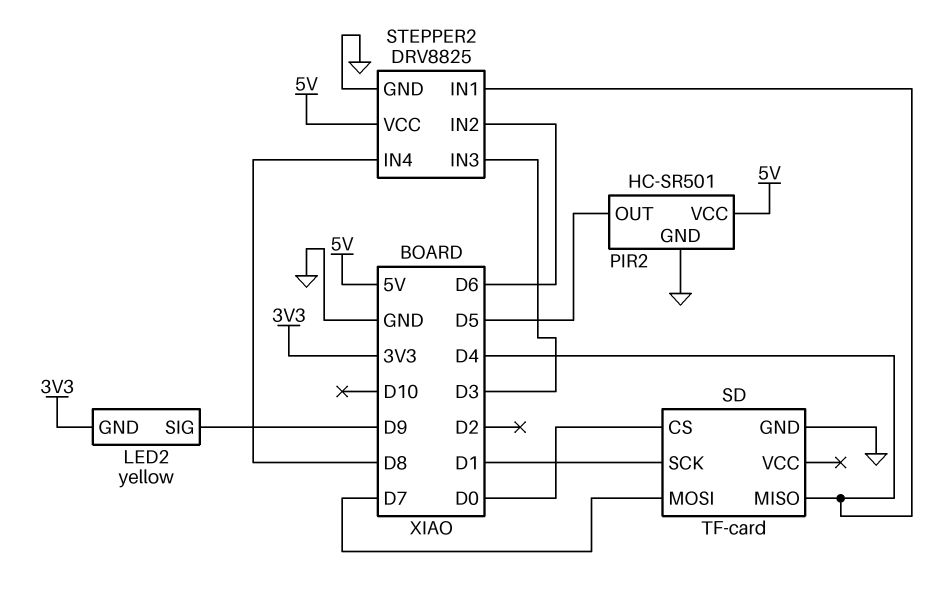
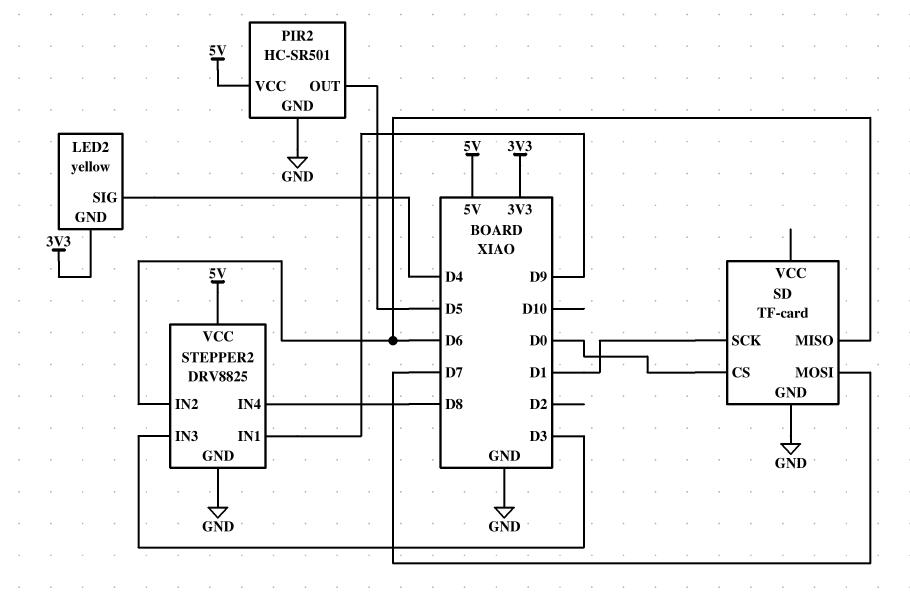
LED2 pin SIG: D9 -> D4
SD pin MISO: D4 -> D6
STEPPER2 pin IN1: D4 -> D9

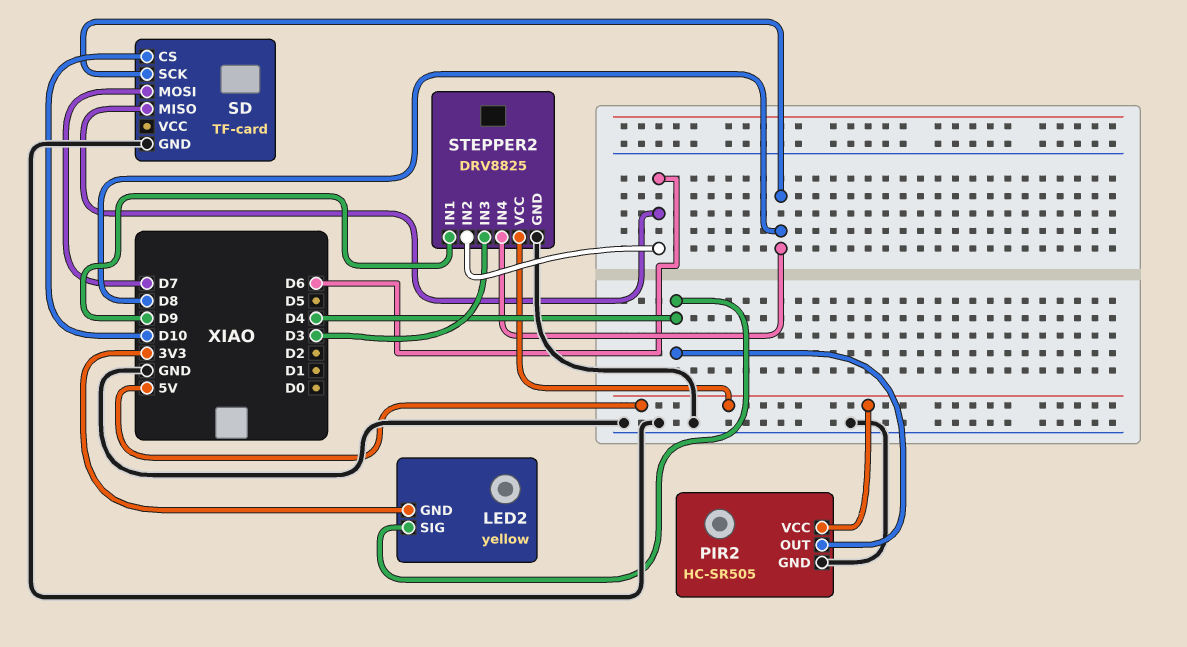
PIR2: HC-SR501 -> HC-SR505
PIR2 pin OUT: D5 -> D4
SD pin CS: D0 -> D10
SD pin SCK: D1 -> D8

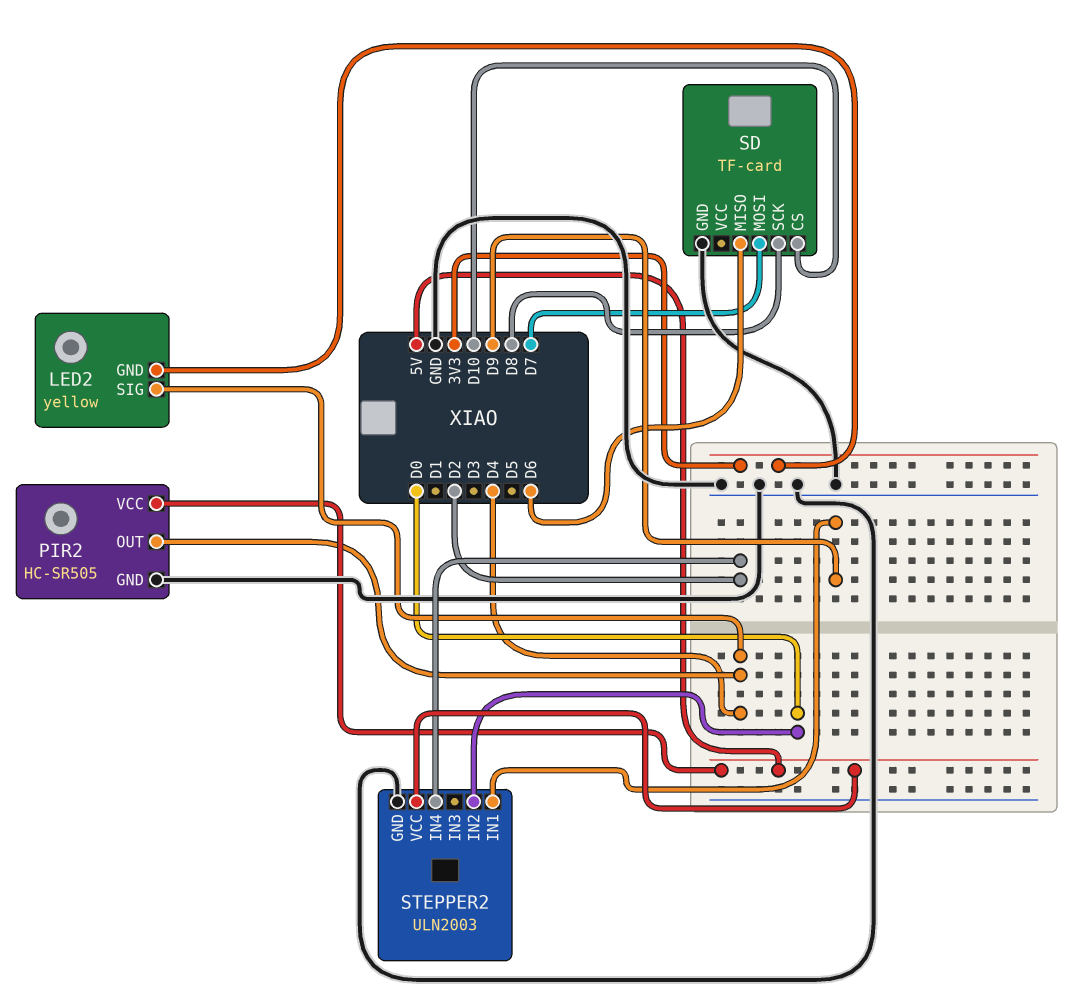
STEPPER2: DRV8825 -> ULN2003
STEPPER2 pin IN2: D6 -> D0
STEPPER2 pin IN3: D3 -> none
STEPPER2 pin IN4: D8 -> D2

